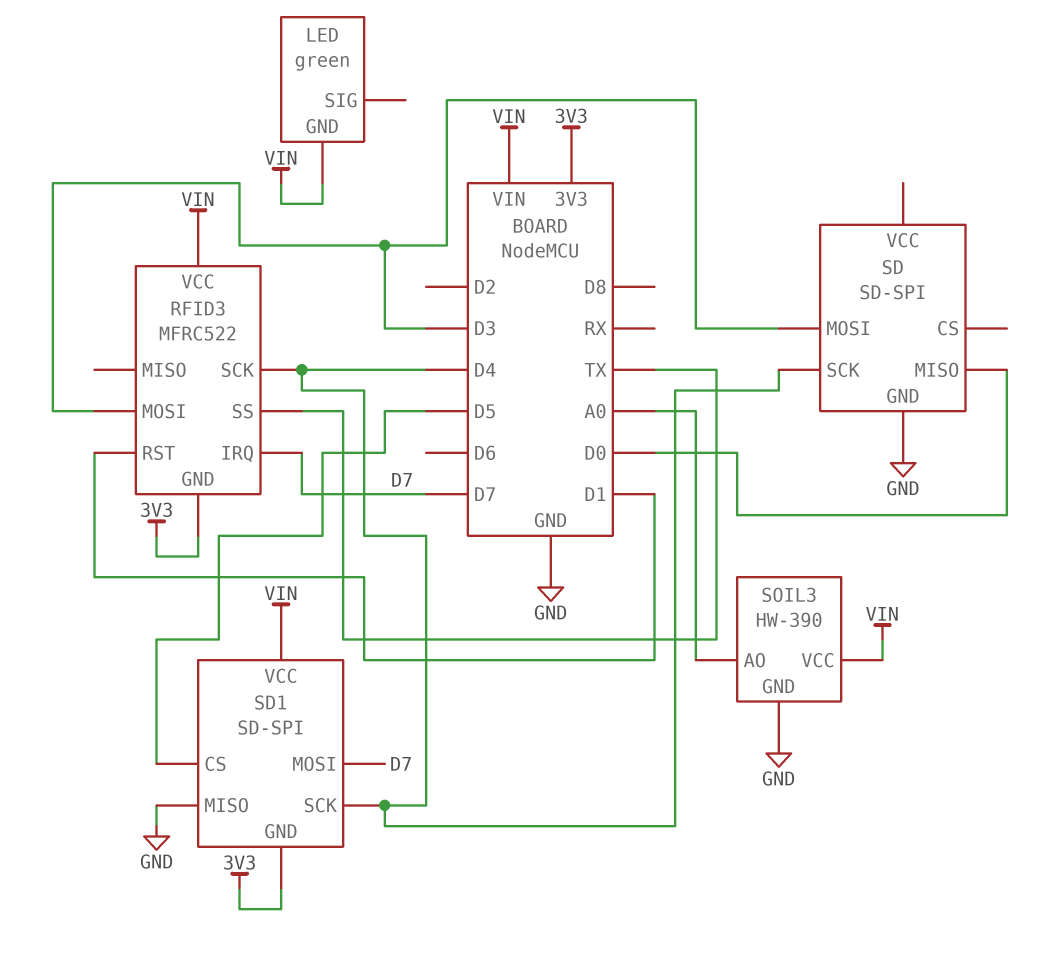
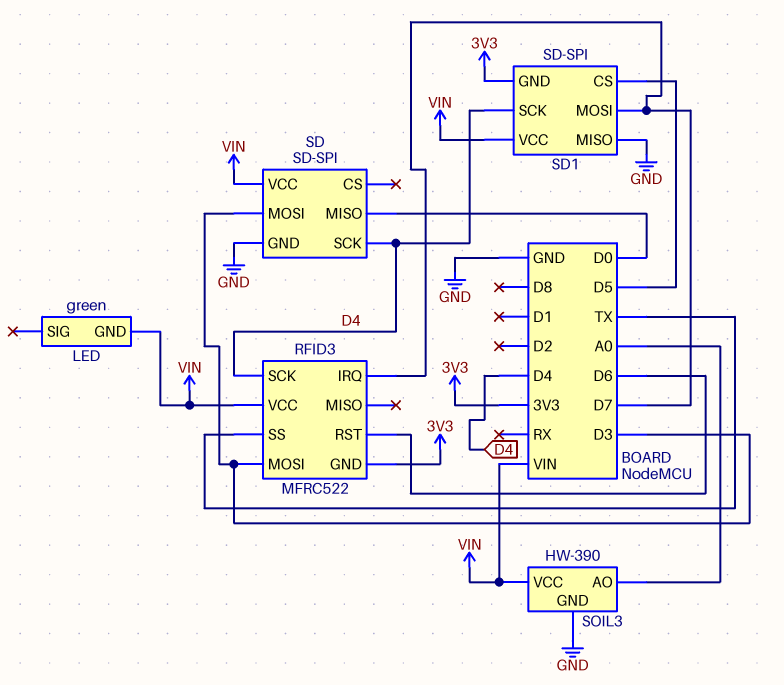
RFID3 pin RST: D1 -> D6
SD pin VCC: none -> VIN

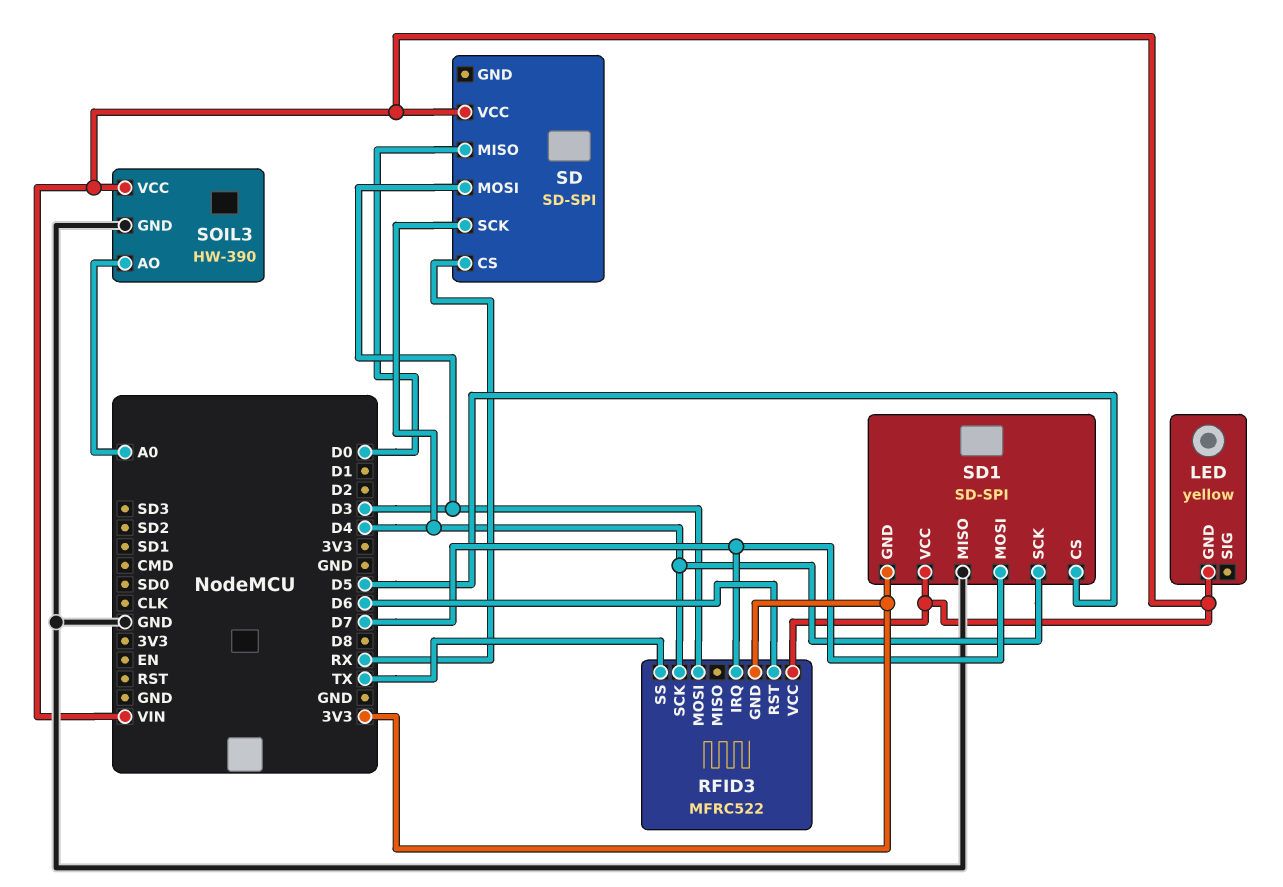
LED: green -> yellow
SD pin CS: none -> RX
SD pin GND: GND -> none

